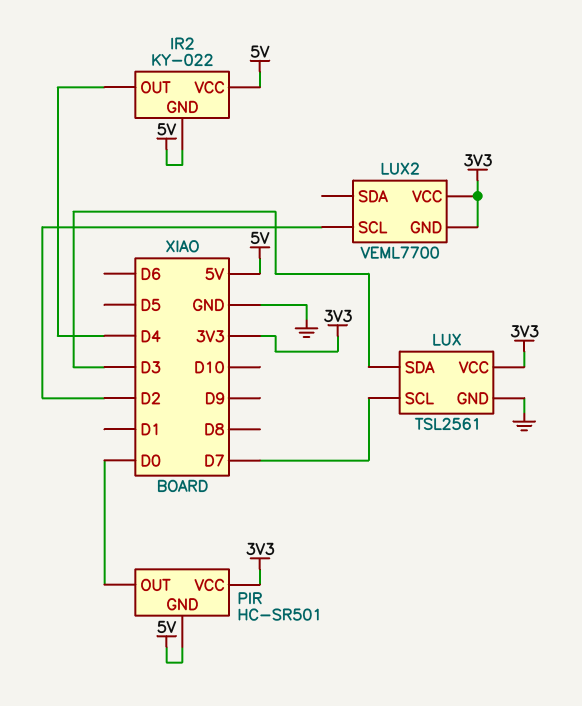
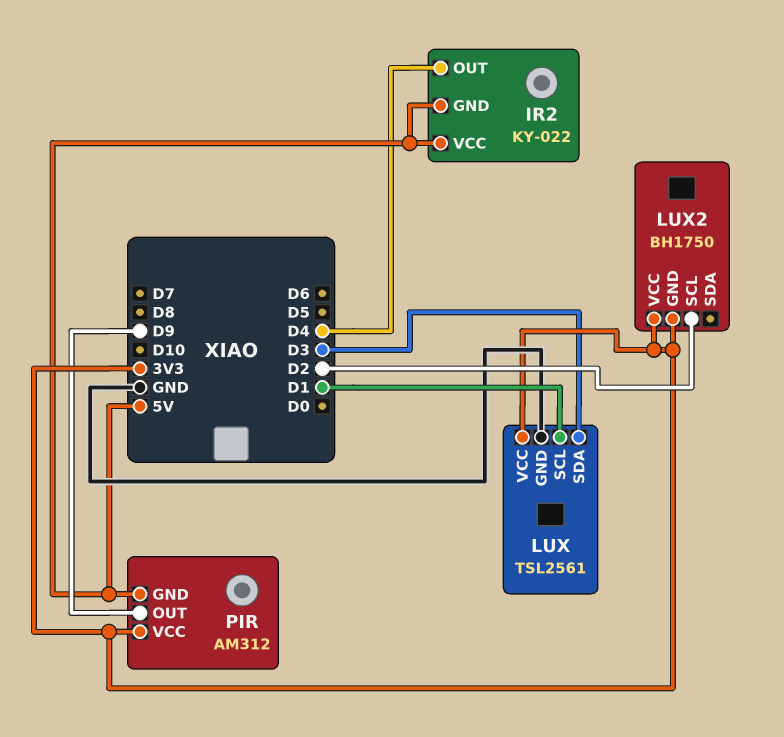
LUX pin SCL: D7 -> D1
LUX2: VEML7700 -> BH1750
PIR: HC-SR501 -> AM312
PIR pin OUT: D0 -> D9

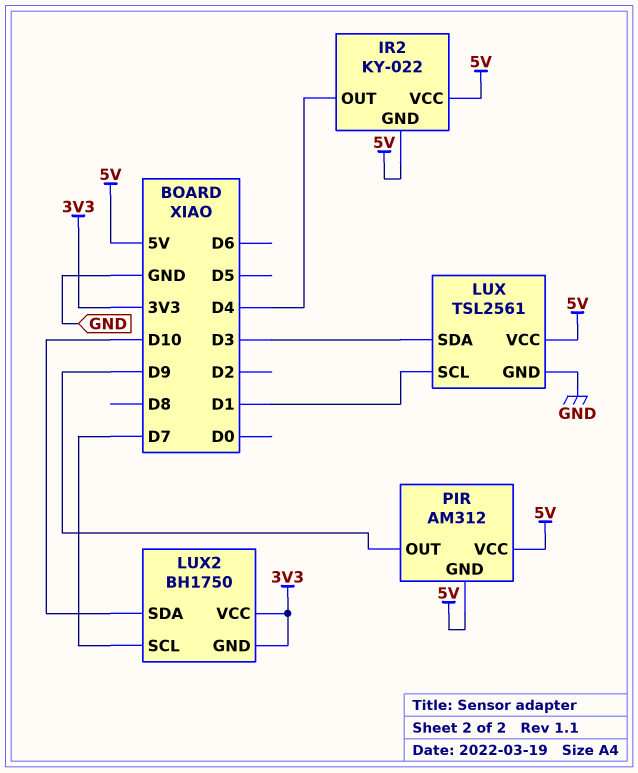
LUX pin VCC: 3V3 -> 5V
LUX2 pin SCL: D2 -> D7
LUX2 pin SDA: none -> D10
PIR pin VCC: 3V3 -> 5V

